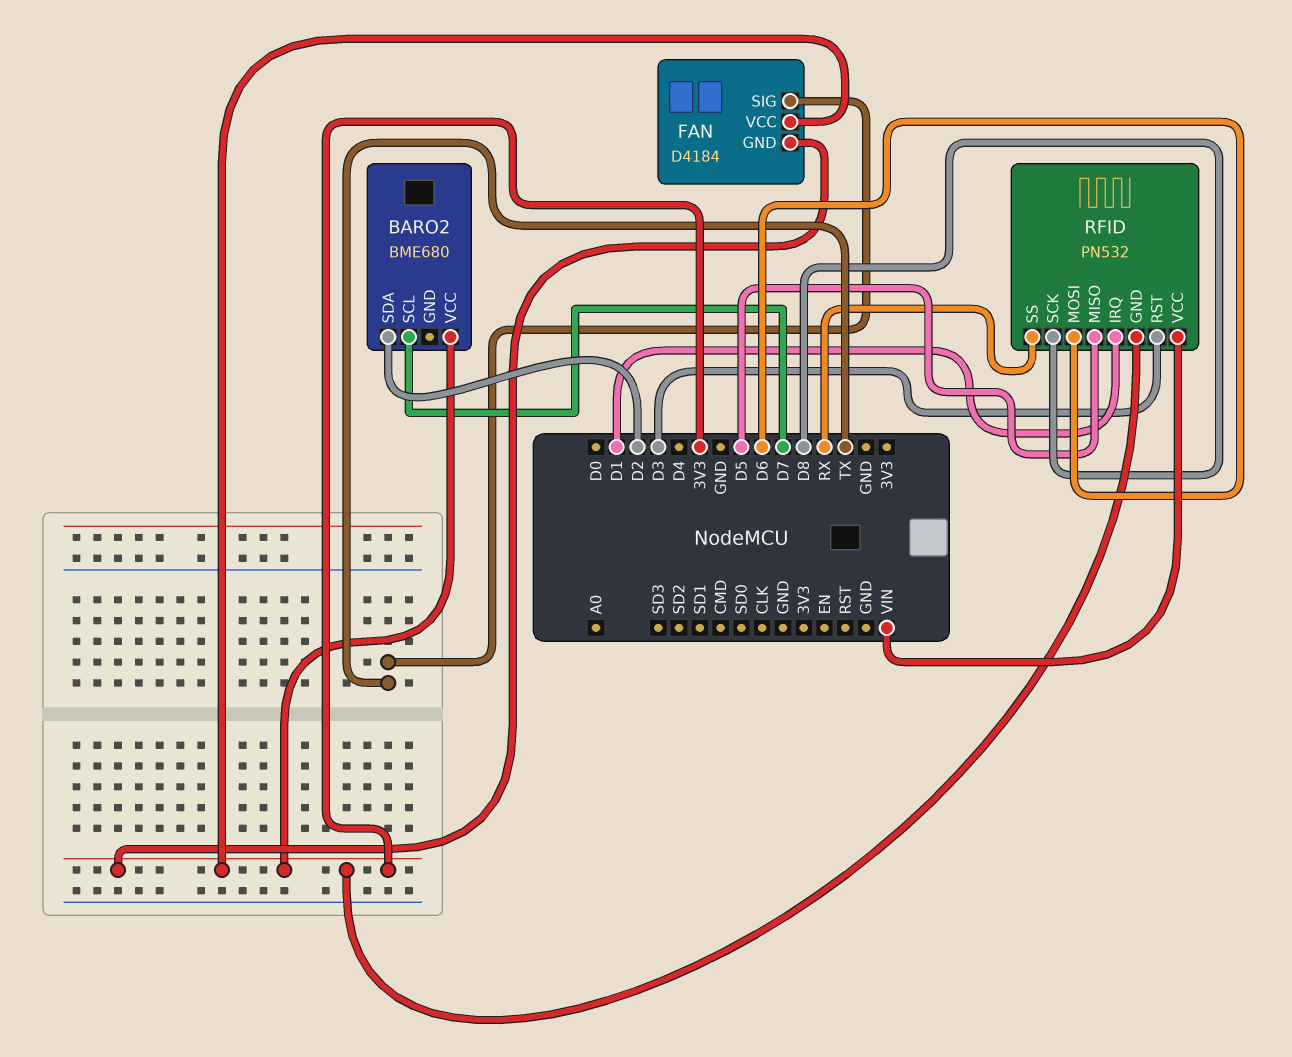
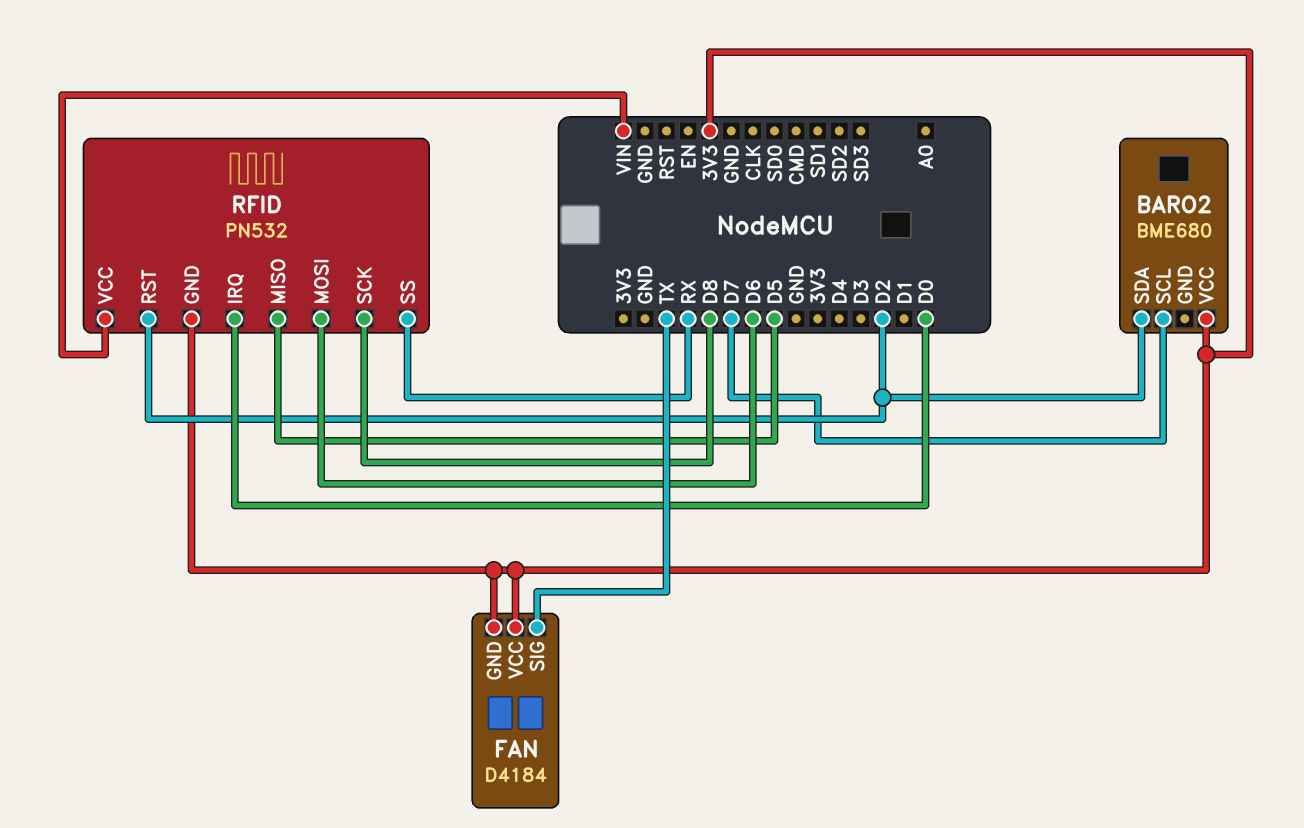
RFID pin IRQ: D1 -> D0
RFID pin RST: D3 -> D2

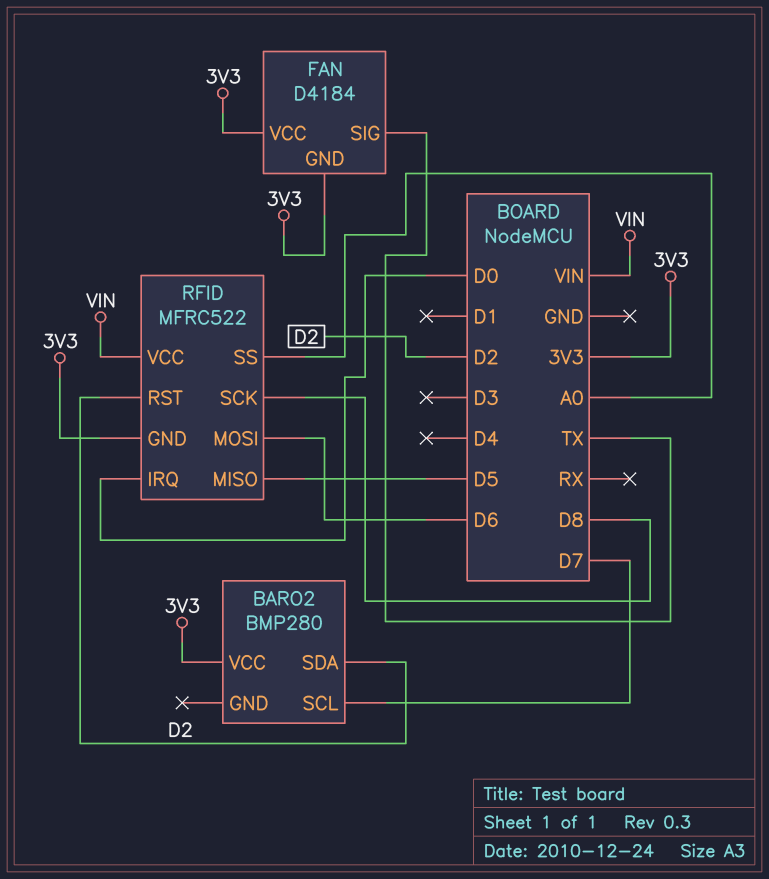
BARO2: BME680 -> BMP280
RFID: PN532 -> MFRC522
RFID pin SS: RX -> A0

